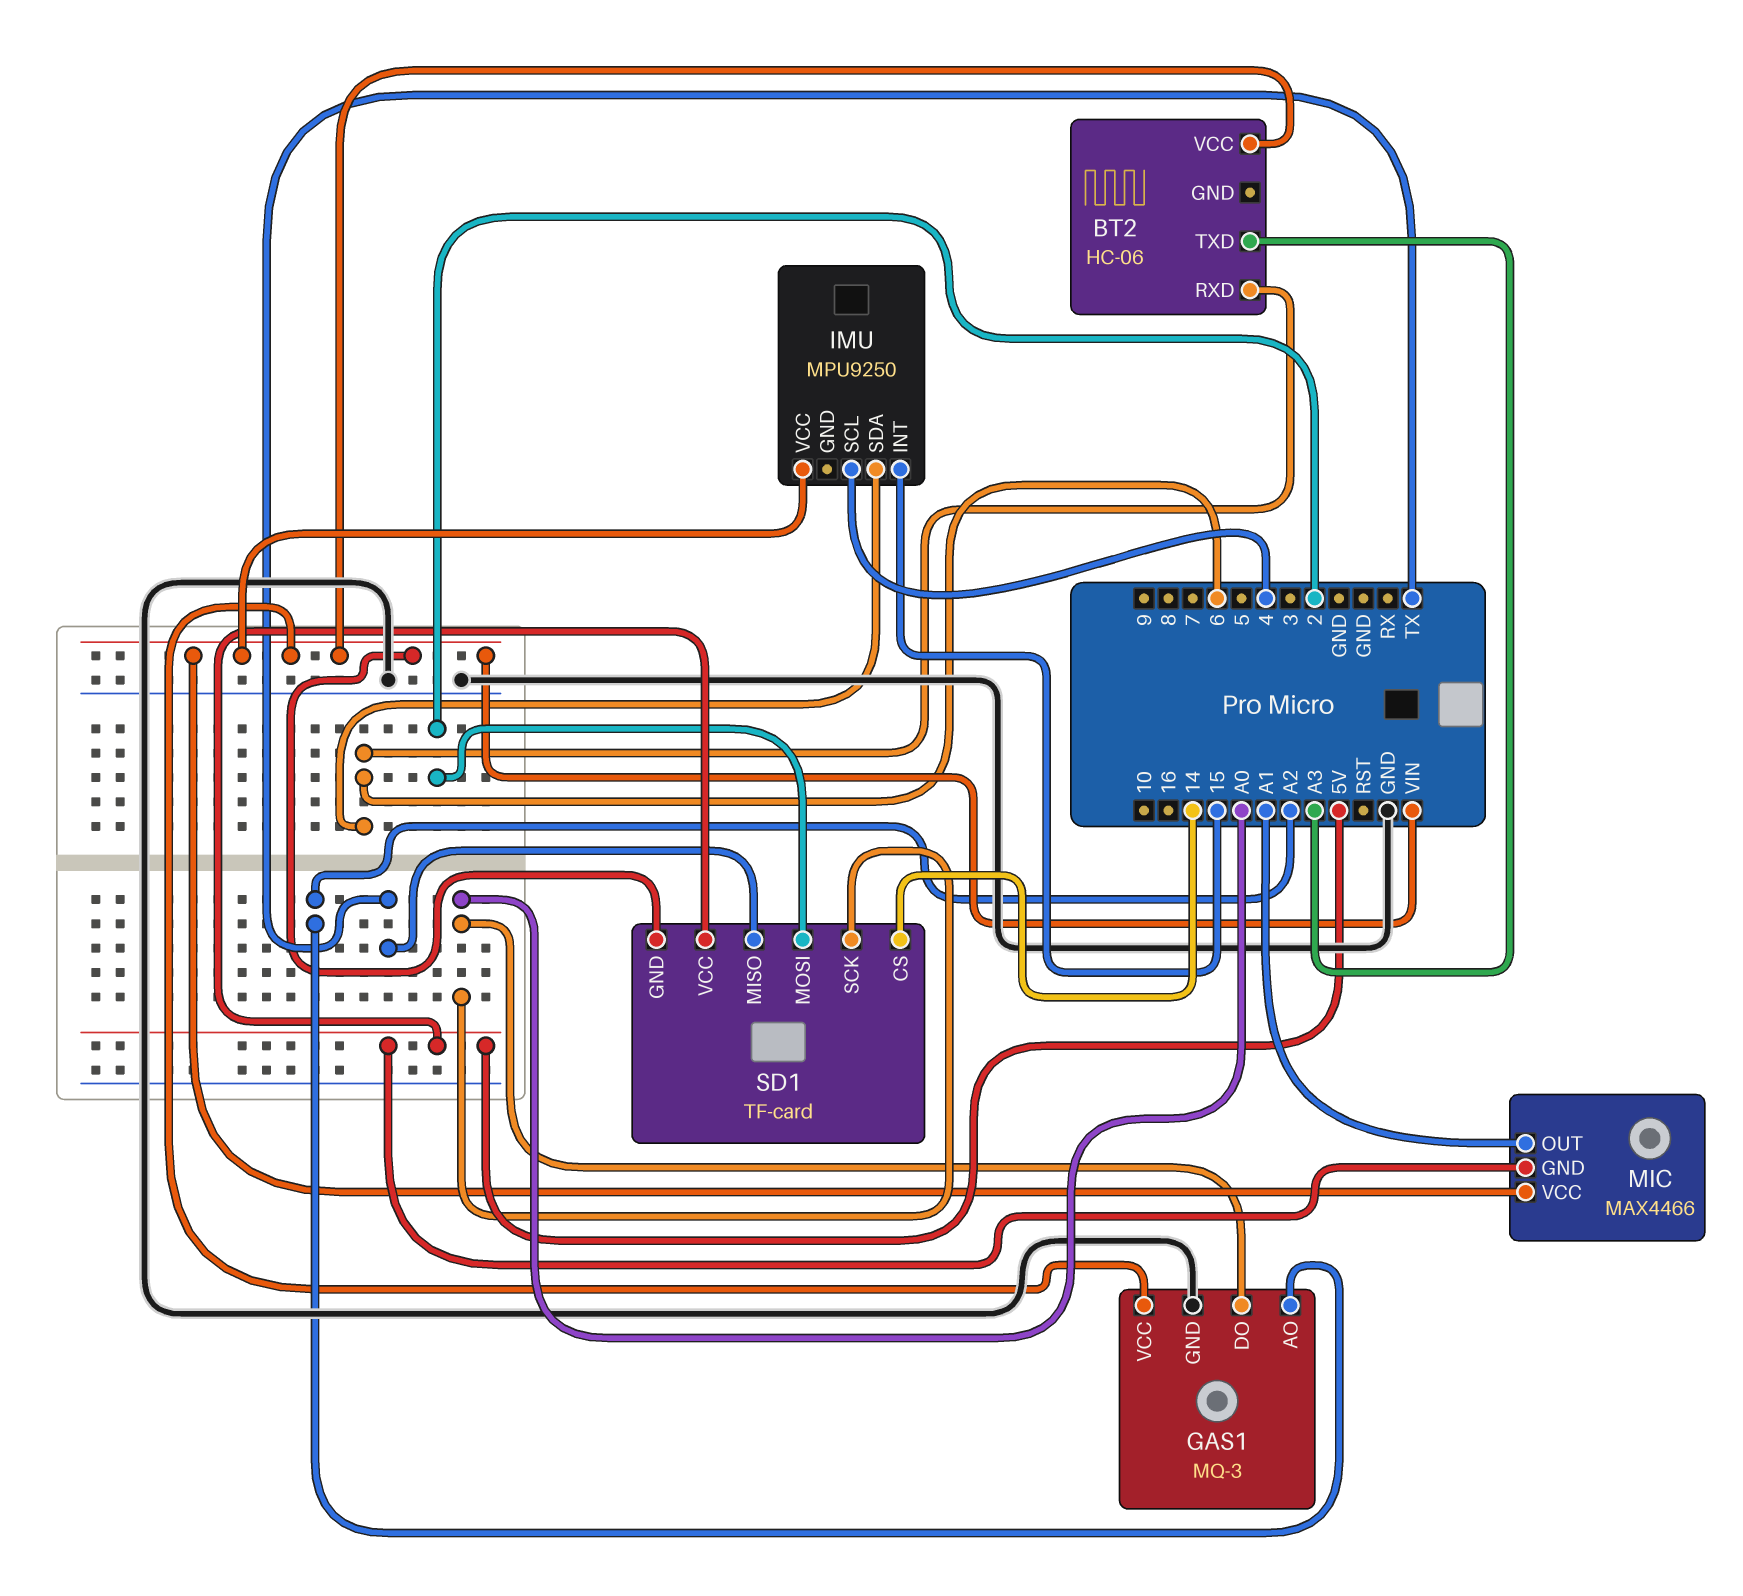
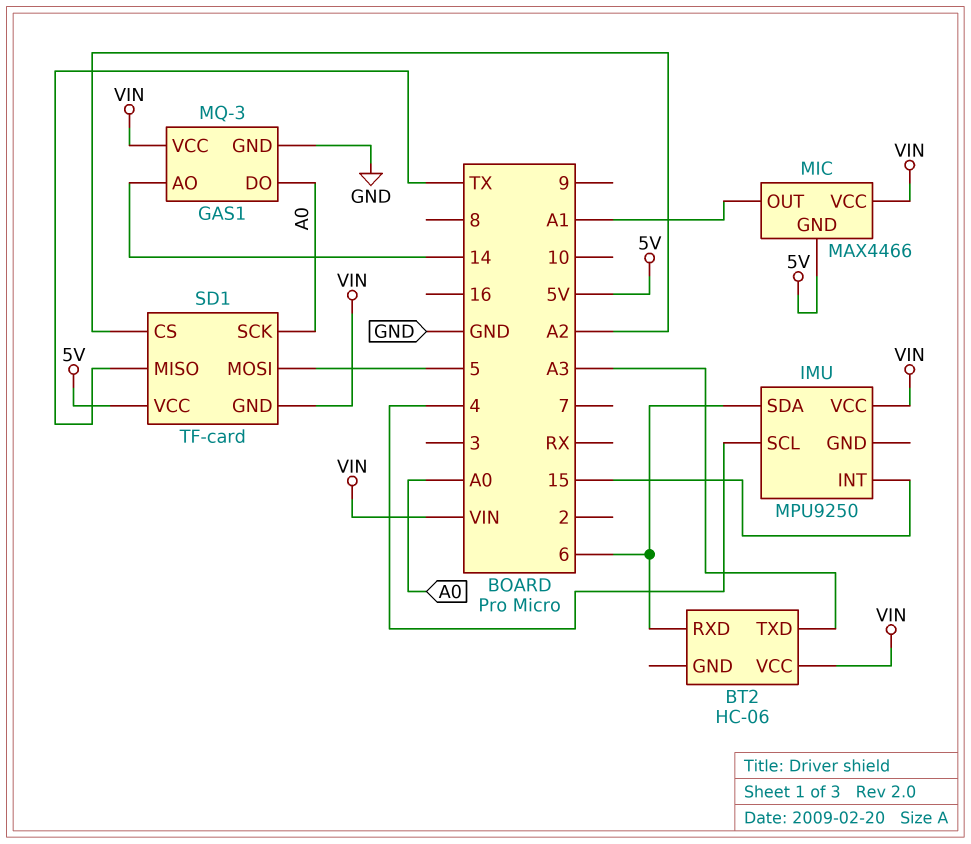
GAS1 pin AO: A2 -> 14
SD1 pin CS: 14 -> A2
SD1 pin MOSI: 2 -> 5

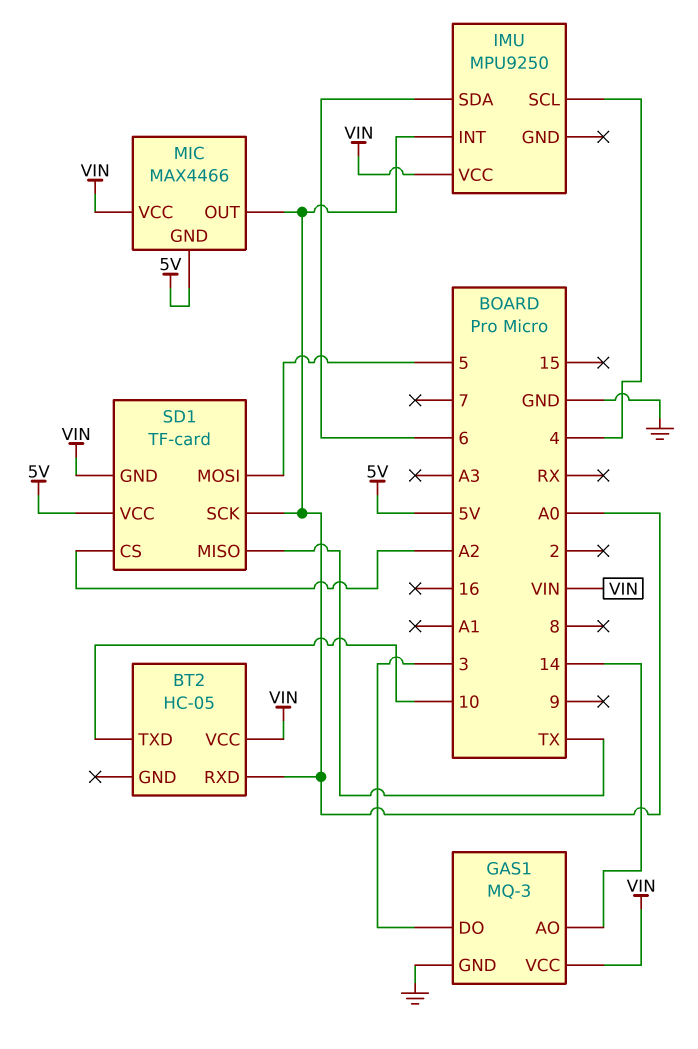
BT2: HC-06 -> HC-05
BT2 pin RXD: 6 -> A0
BT2 pin TXD: A3 -> 10
GAS1 pin DO: A0 -> 3
IMU pin INT: 15 -> A0
MIC pin OUT: A1 -> A0

